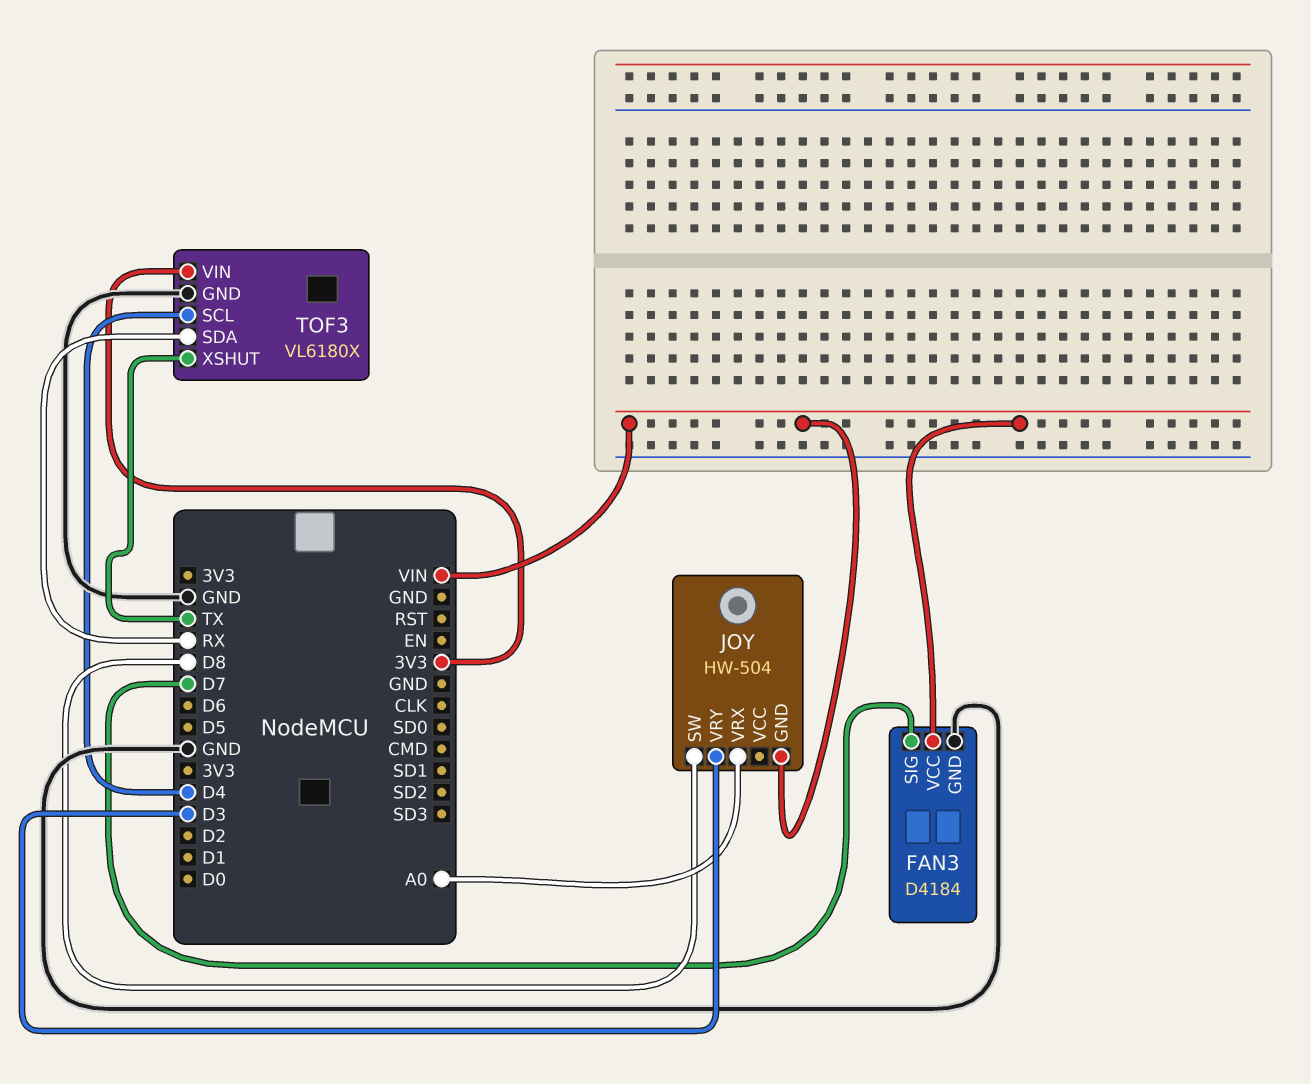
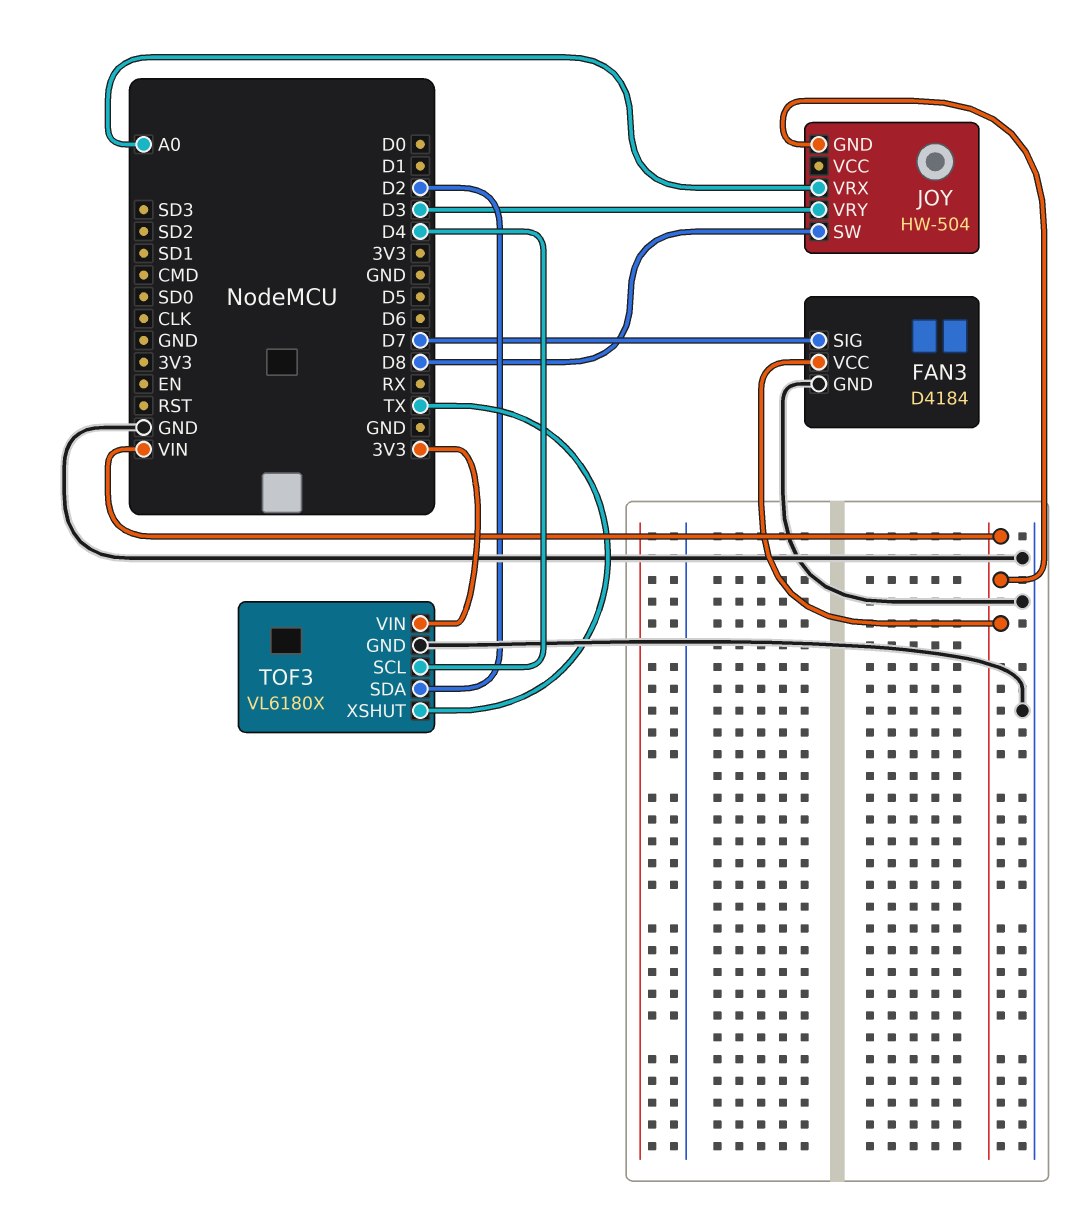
TOF3 pin SDA: RX -> D2

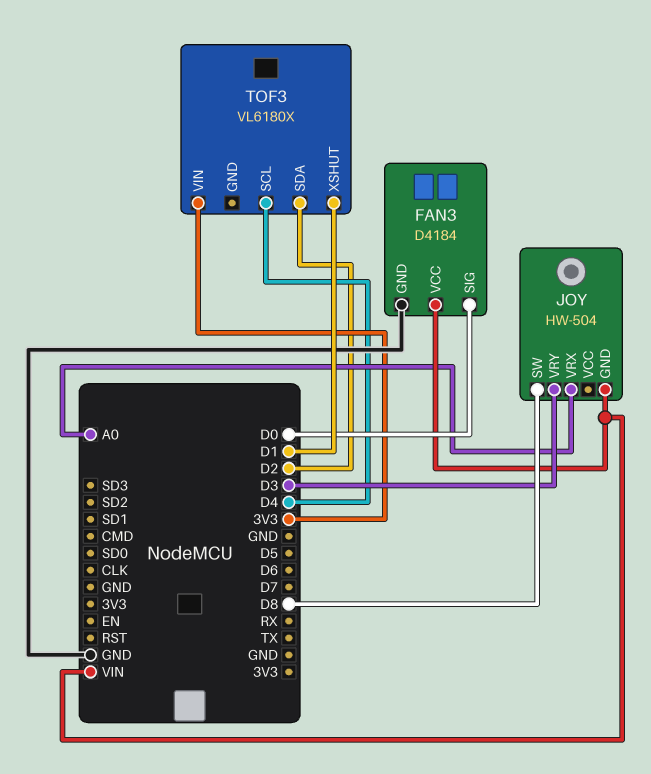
FAN3 pin SIG: D7 -> D0
TOF3 pin GND: GND -> none
TOF3 pin XSHUT: TX -> D1

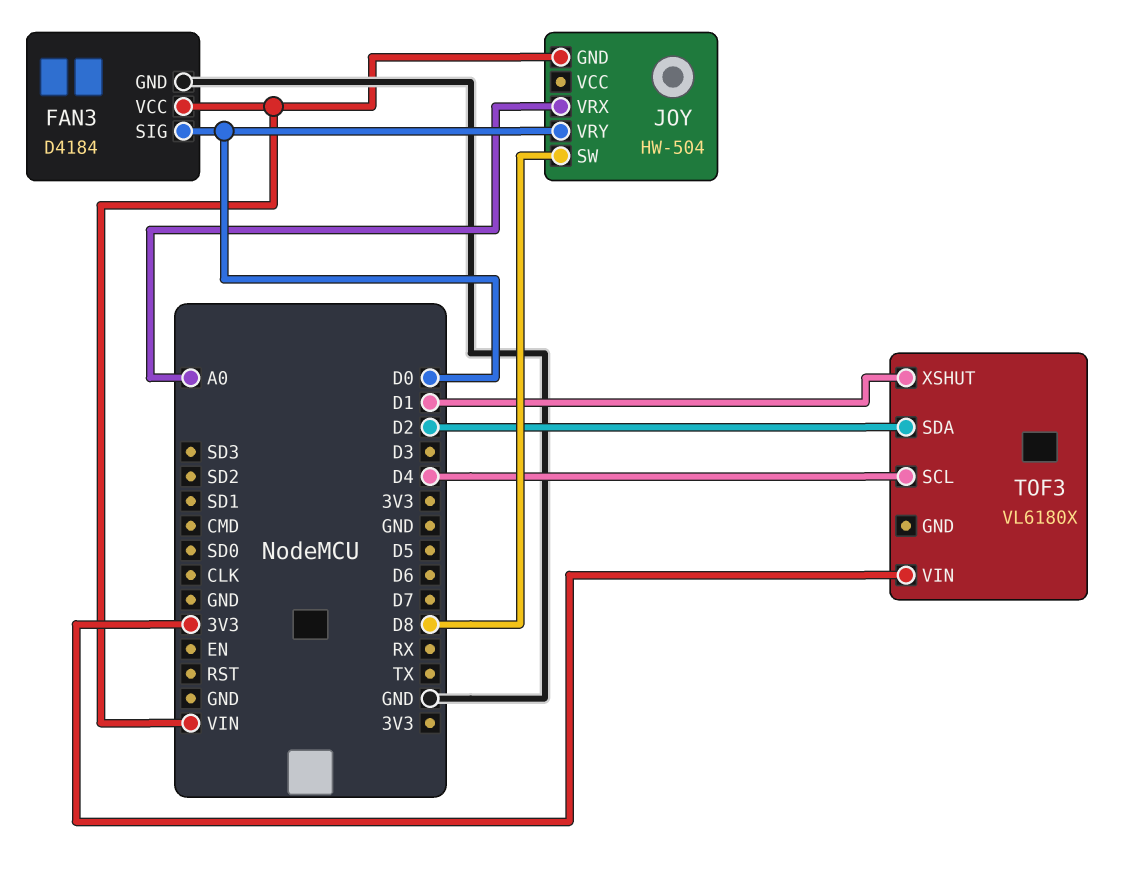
JOY pin VRY: D3 -> D0

